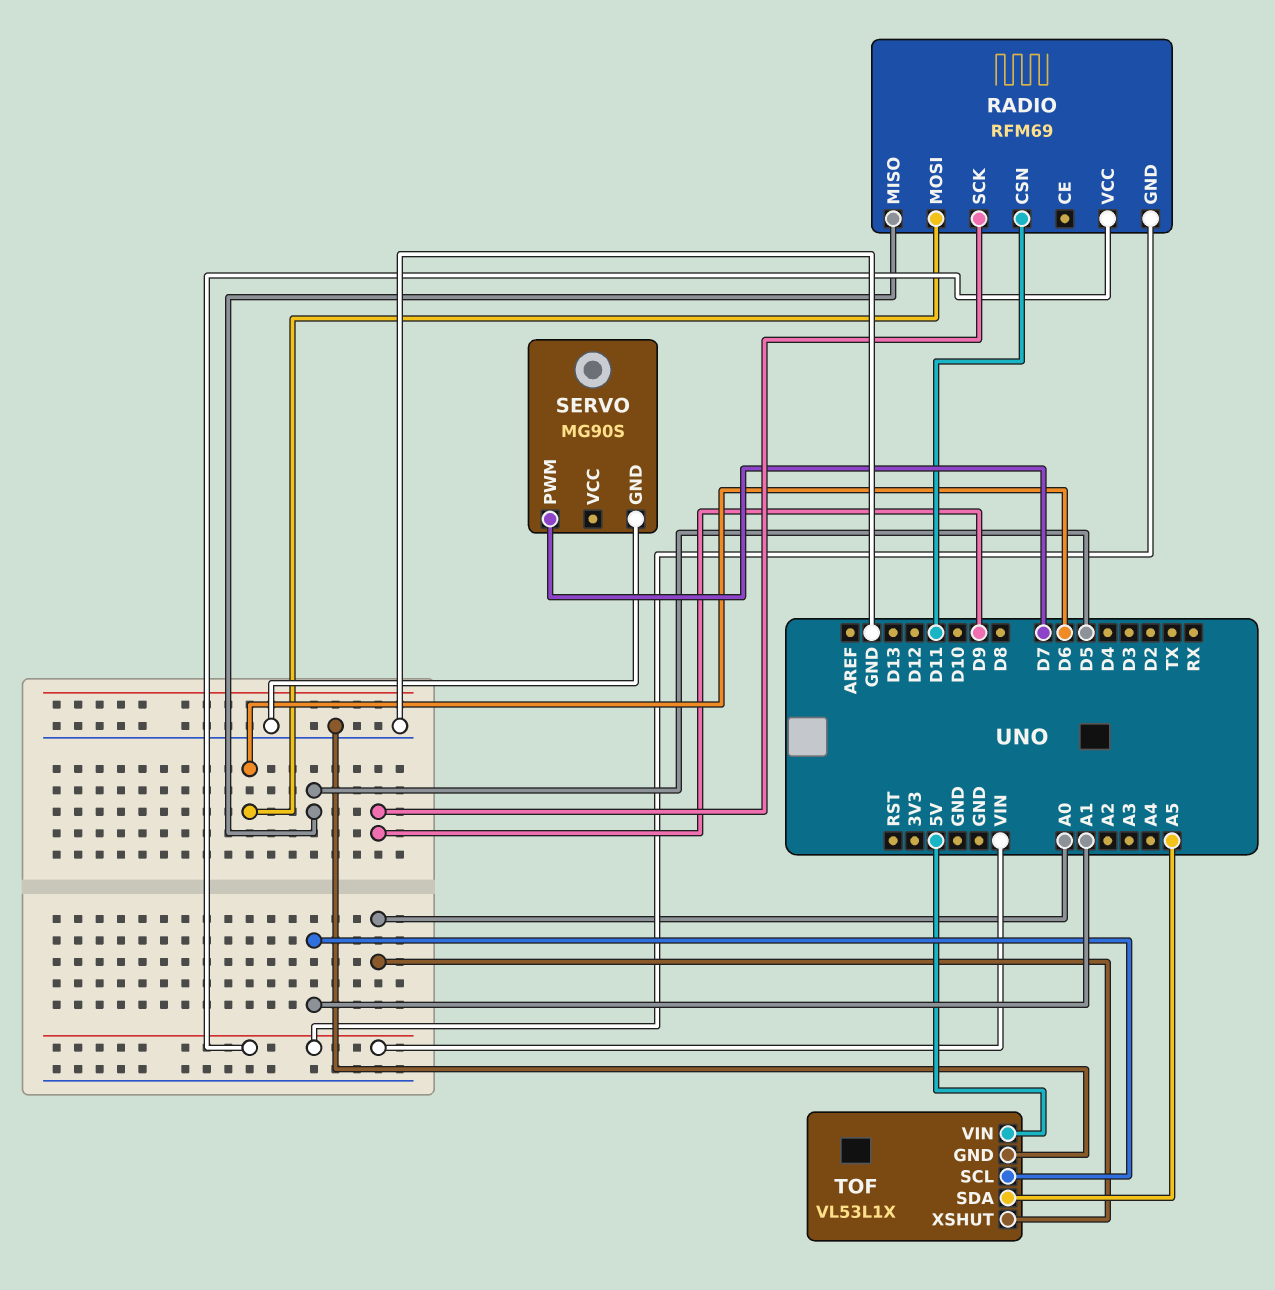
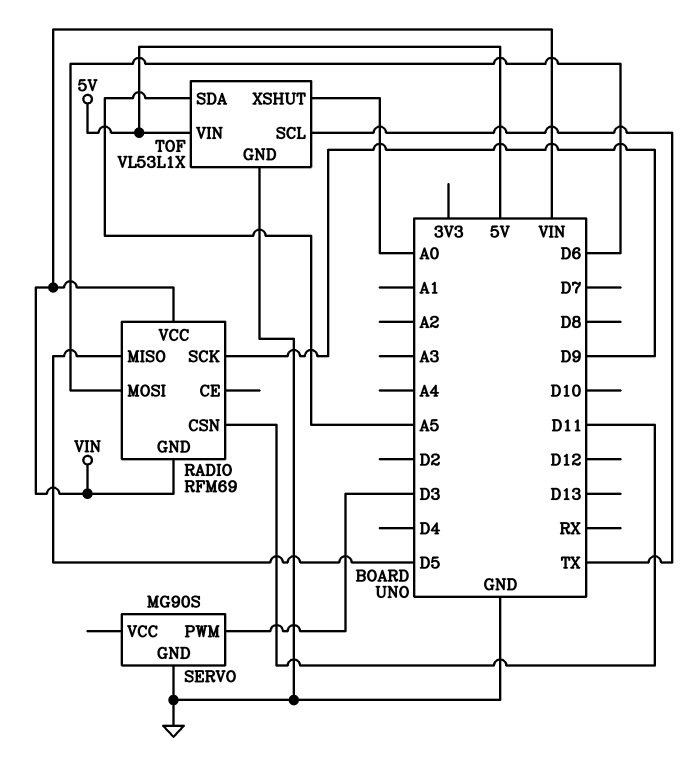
SERVO pin PWM: D7 -> D3
TOF pin SCL: A1 -> TX

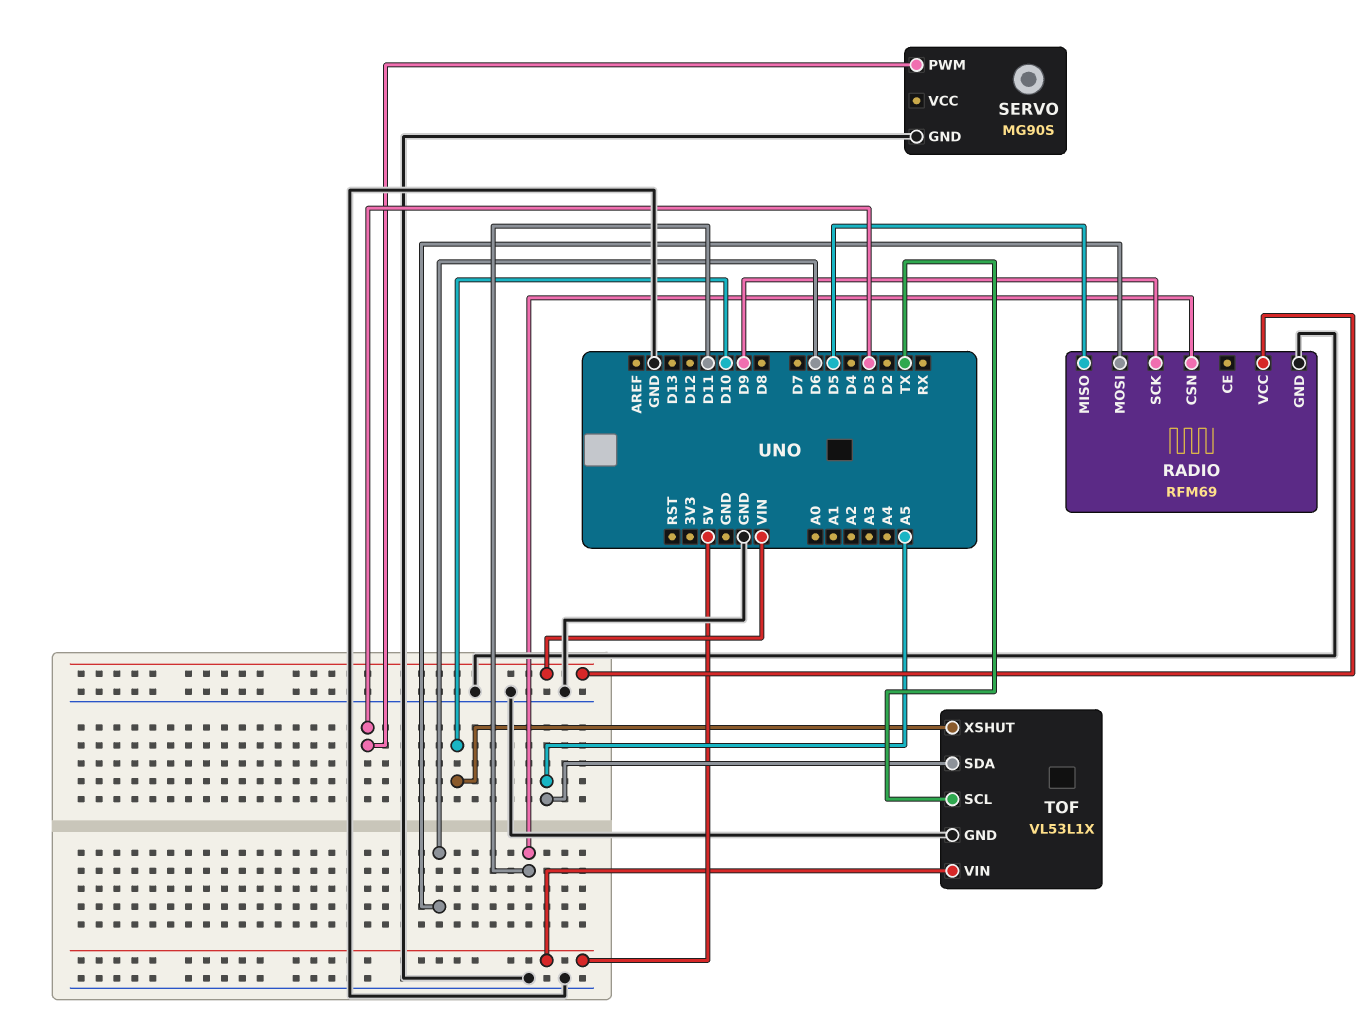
RADIO pin GND: VIN -> GND
TOF pin XSHUT: A0 -> D10

